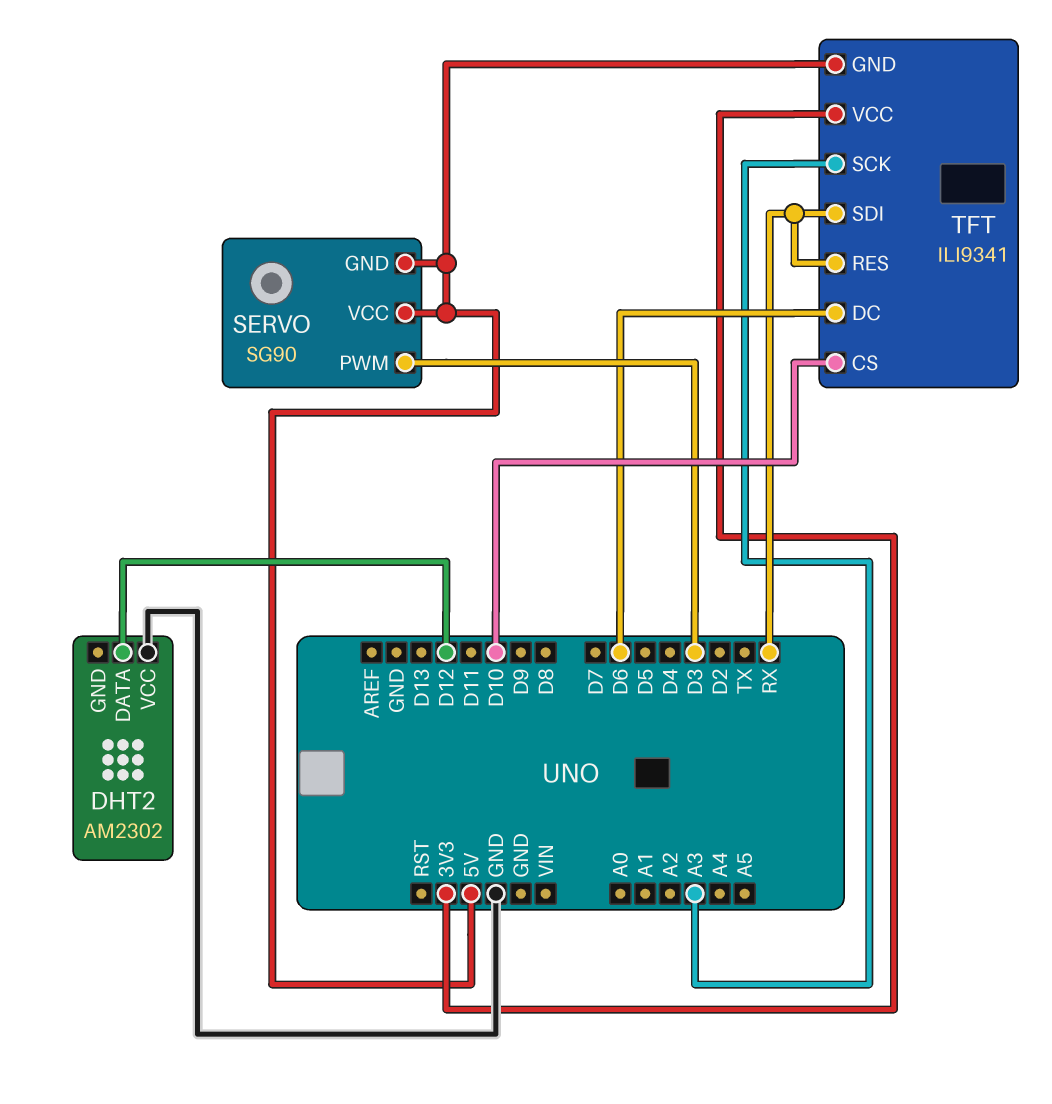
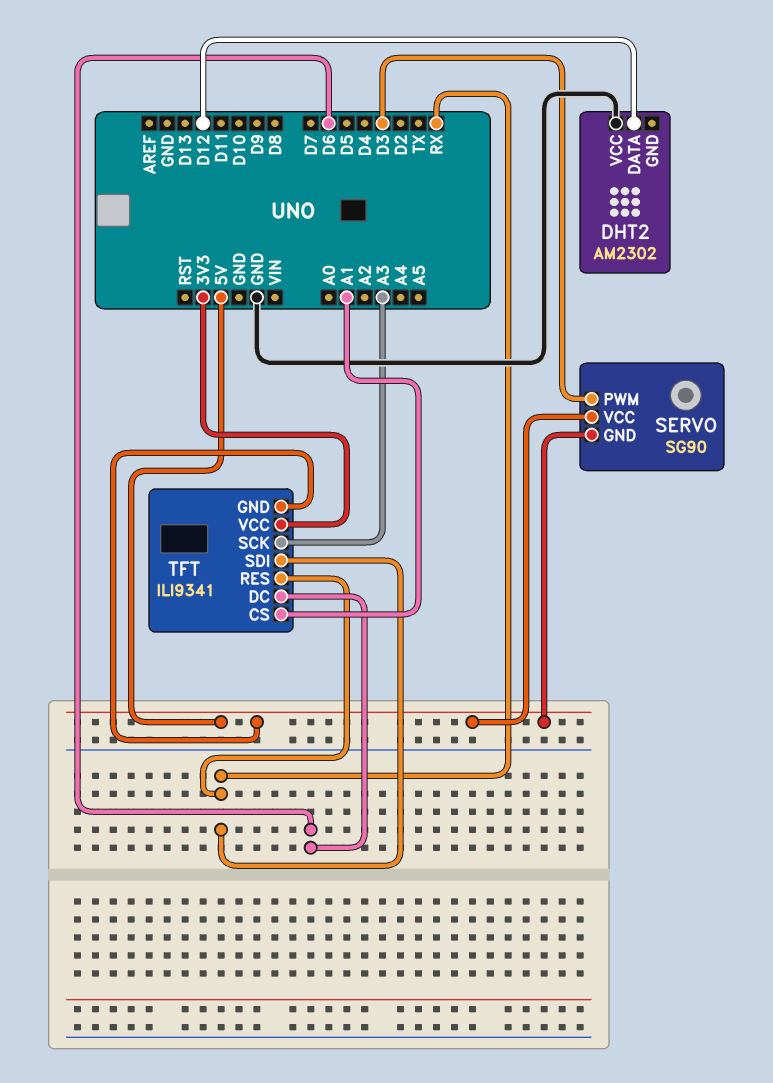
TFT pin CS: D10 -> A1

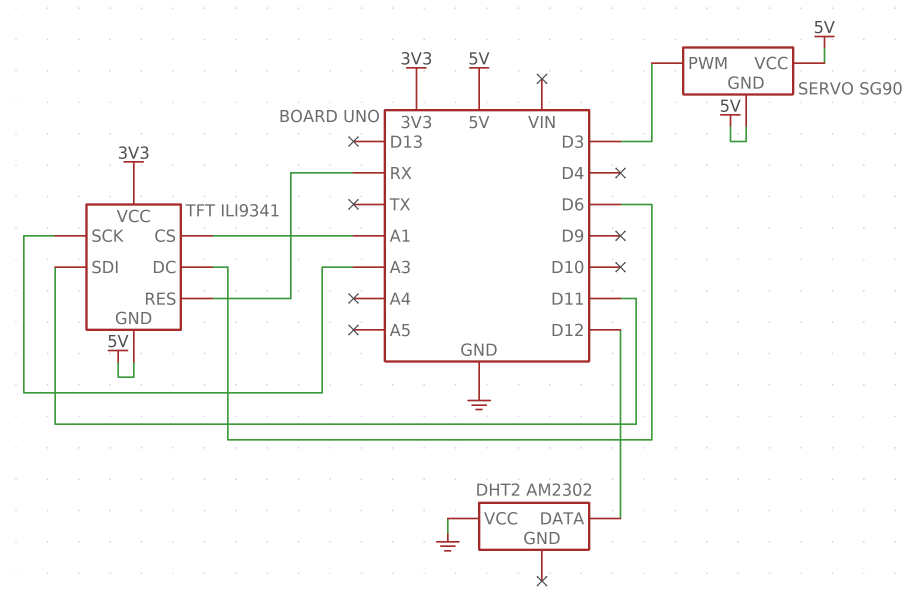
TFT pin SDI: RX -> D11

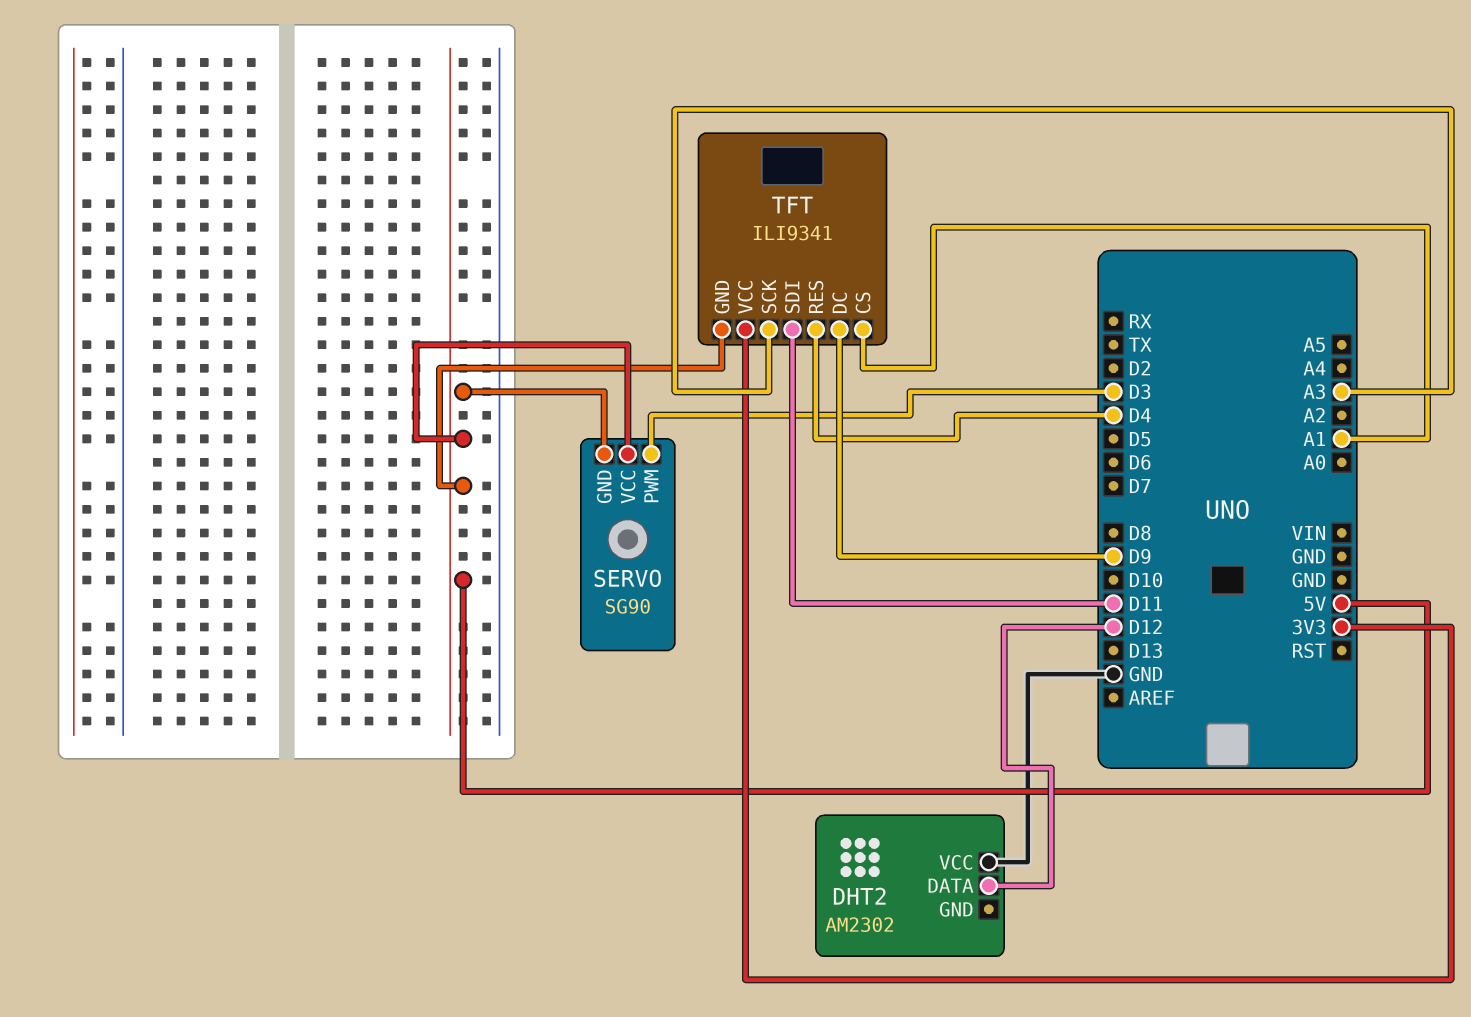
TFT pin DC: D6 -> D9
TFT pin RES: RX -> D4

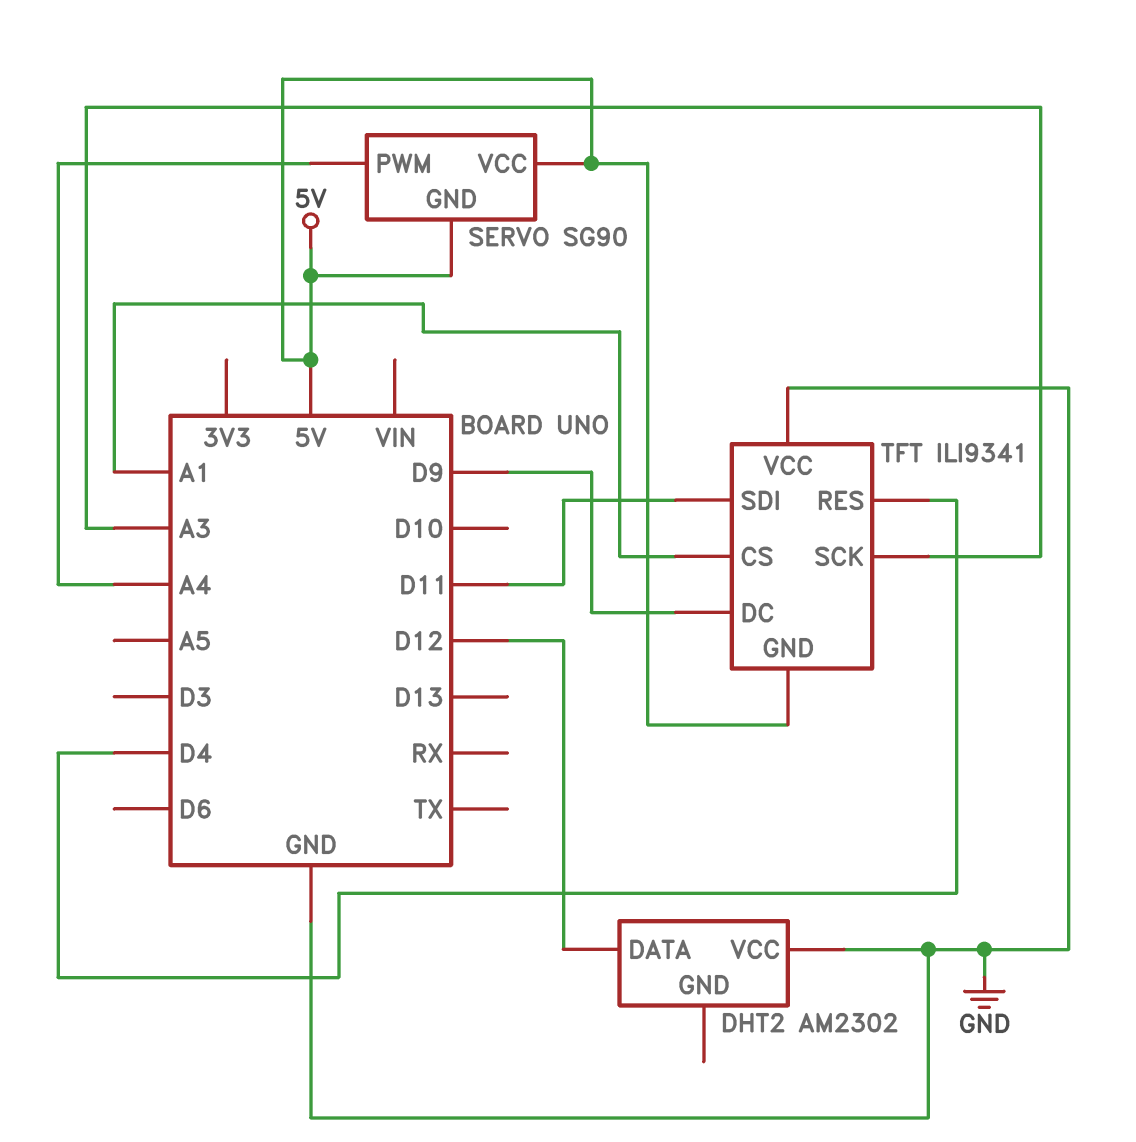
SERVO pin PWM: D3 -> A4
TFT pin VCC: 3V3 -> GND

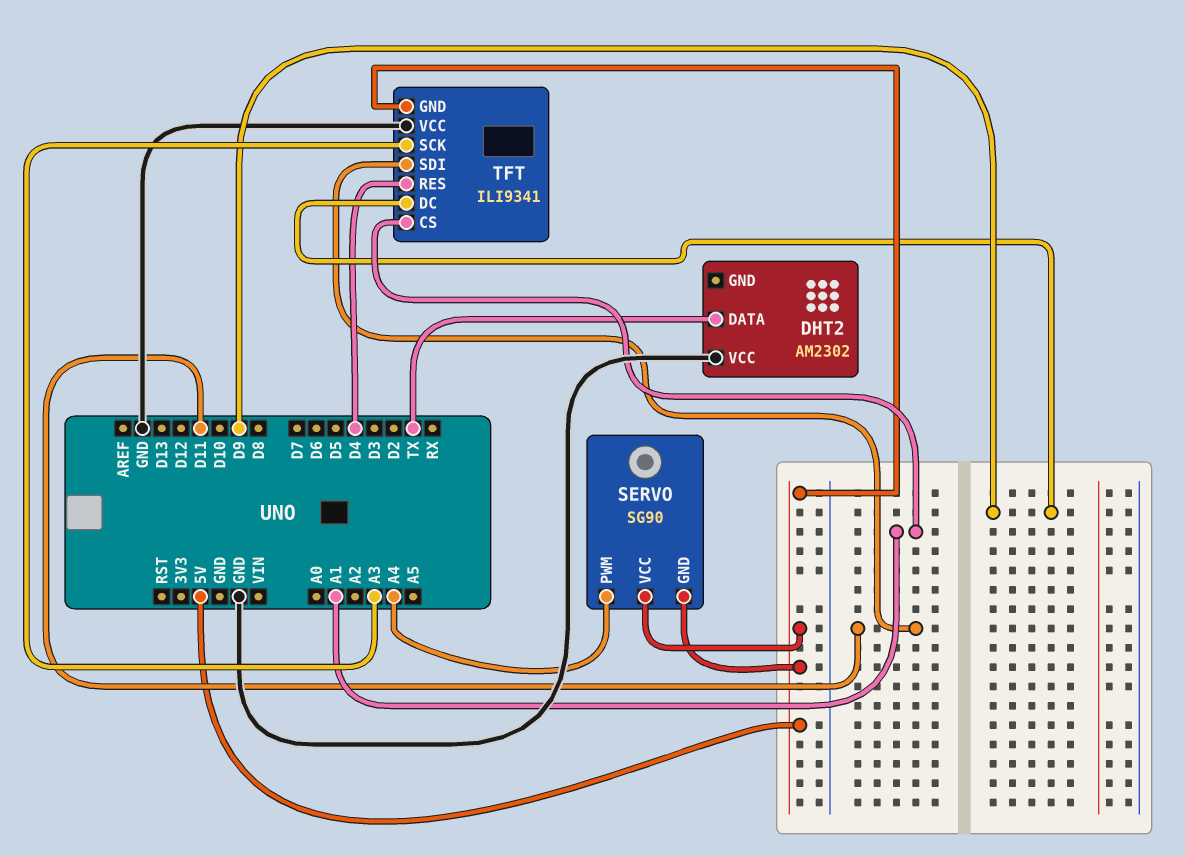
DHT2 pin DATA: D12 -> TX

